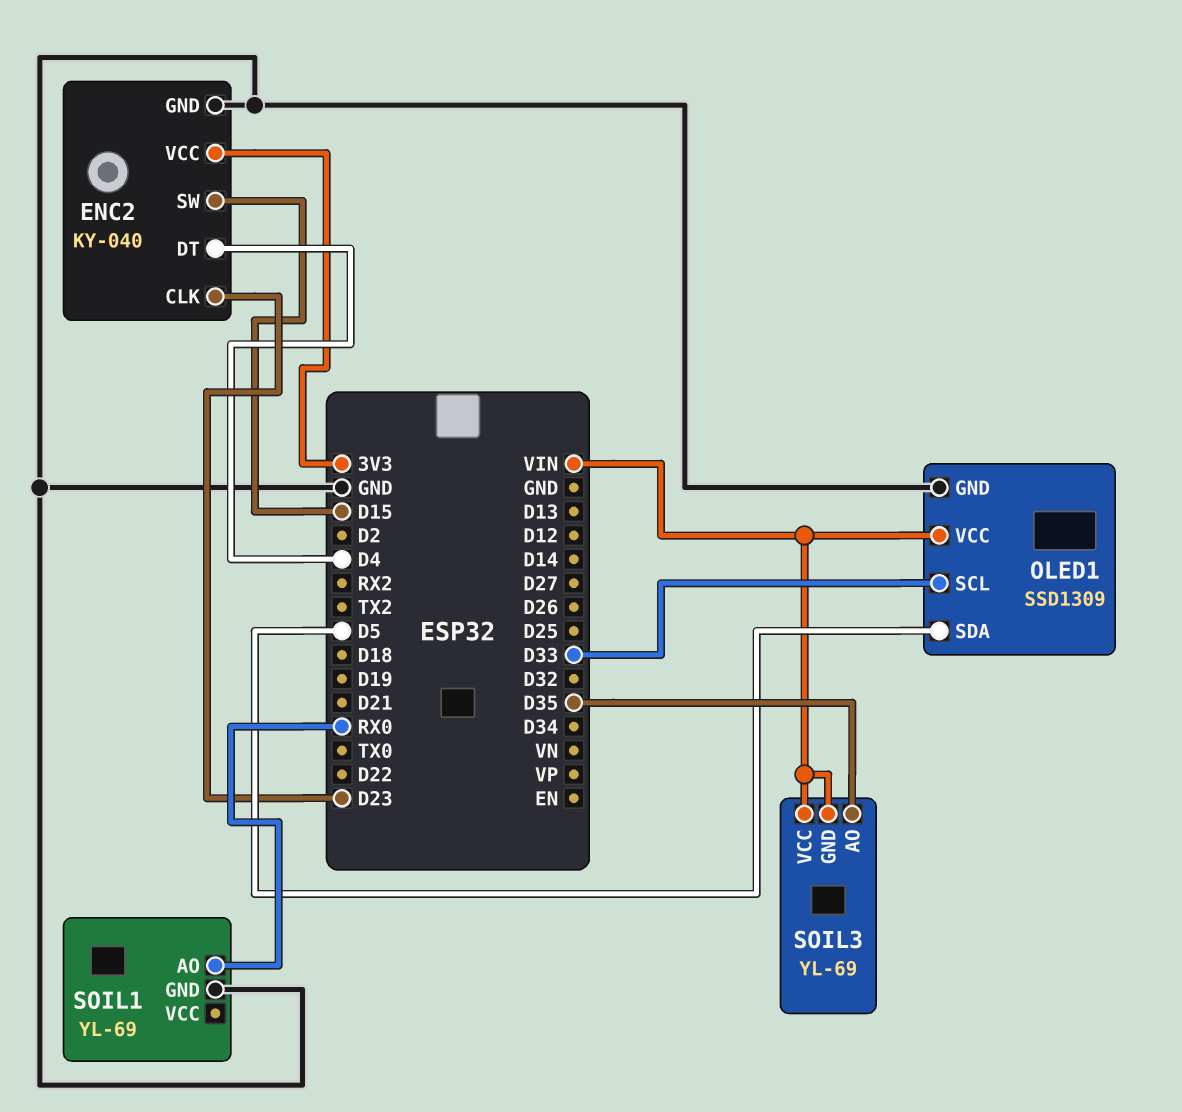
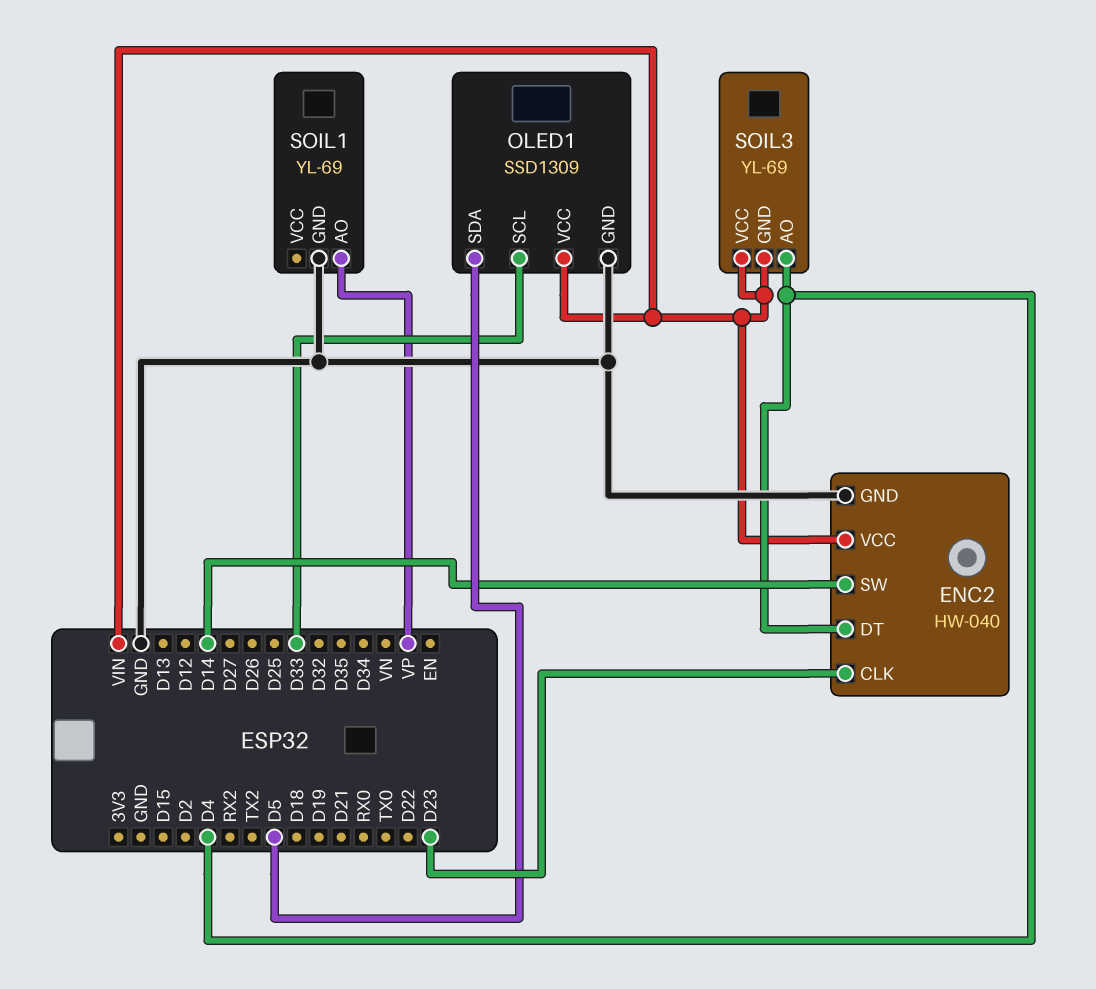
ENC2: KY-040 -> HW-040
ENC2 pin SW: D15 -> D14
ENC2 pin VCC: 3V3 -> VIN
SOIL1 pin AO: RX0 -> VP
SOIL3 pin AO: D35 -> D4

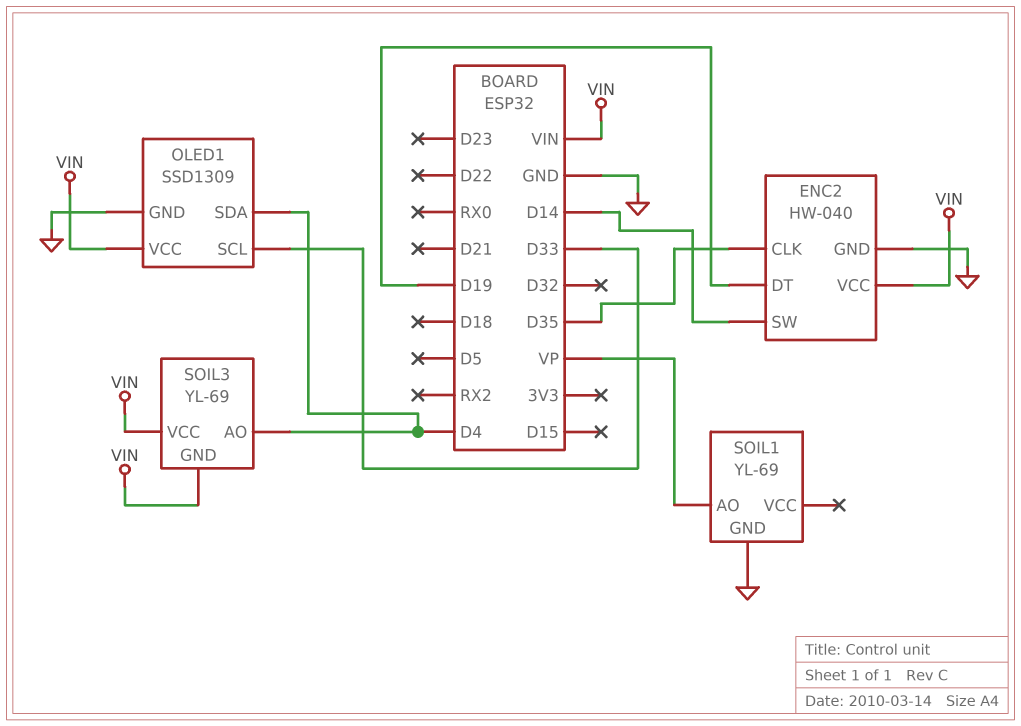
ENC2 pin CLK: D23 -> D35
ENC2 pin DT: D4 -> D19
OLED1 pin SDA: D5 -> D4

